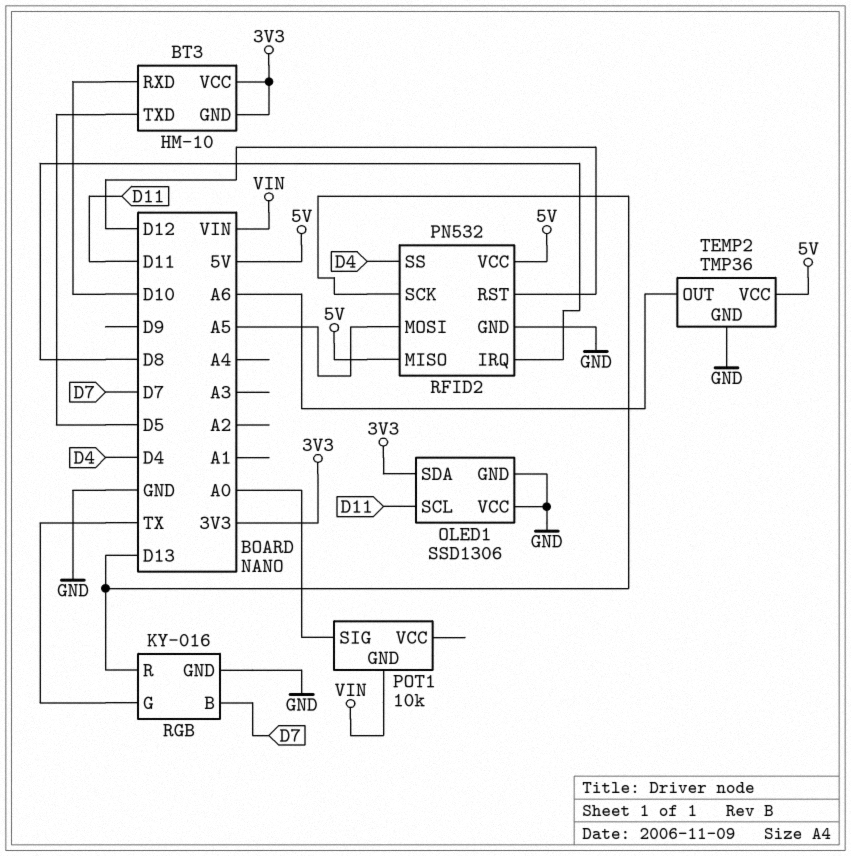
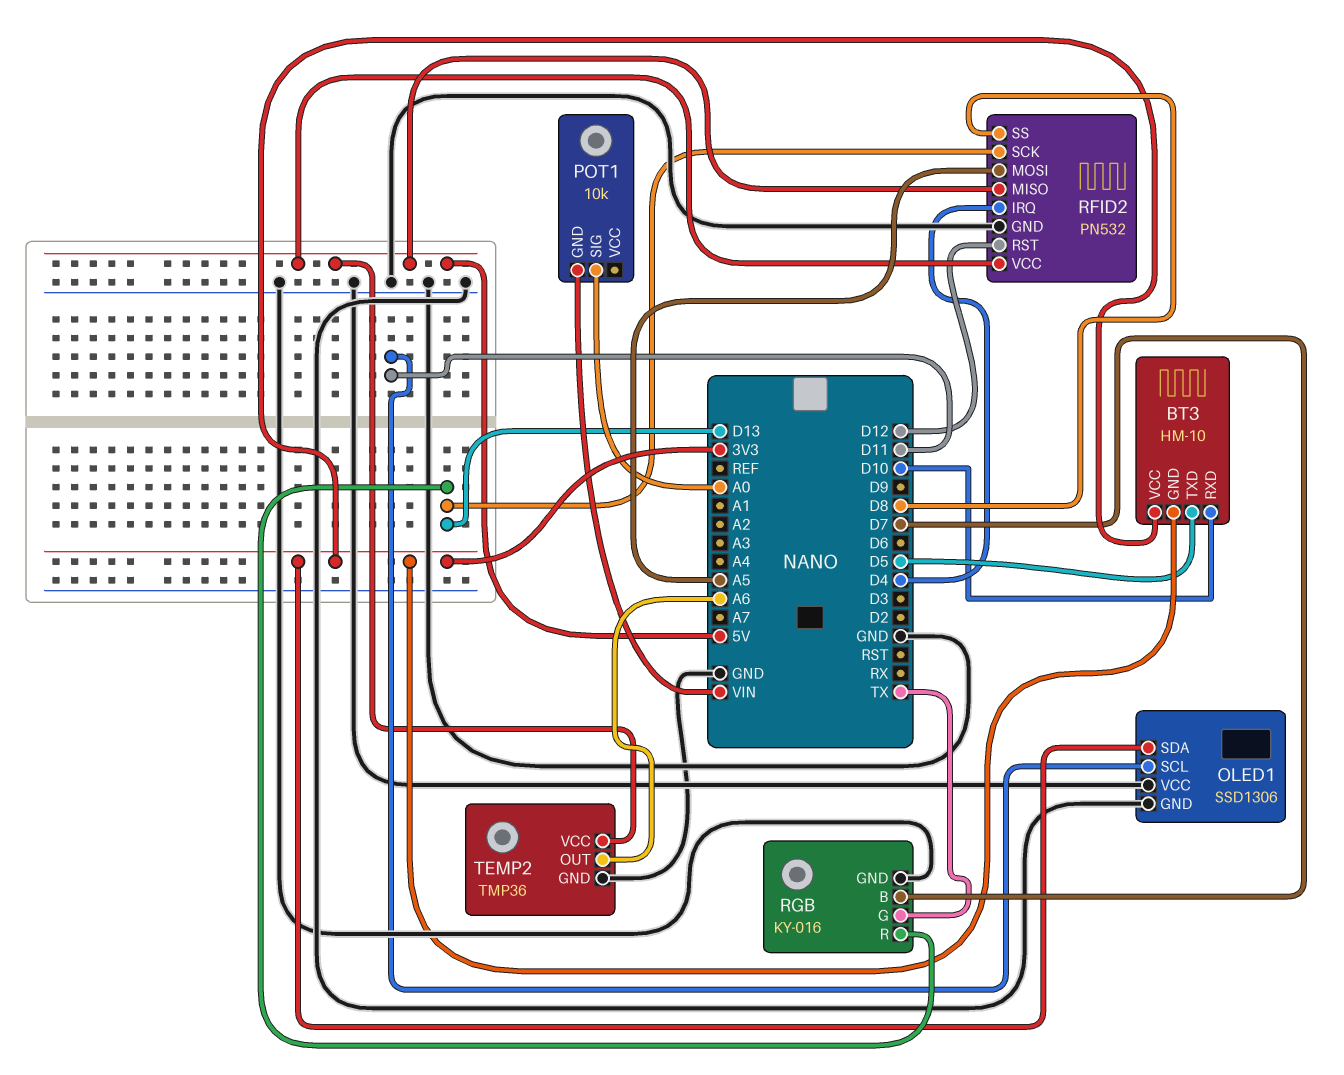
RFID2 pin IRQ: D8 -> D4
RFID2 pin SS: D4 -> D8

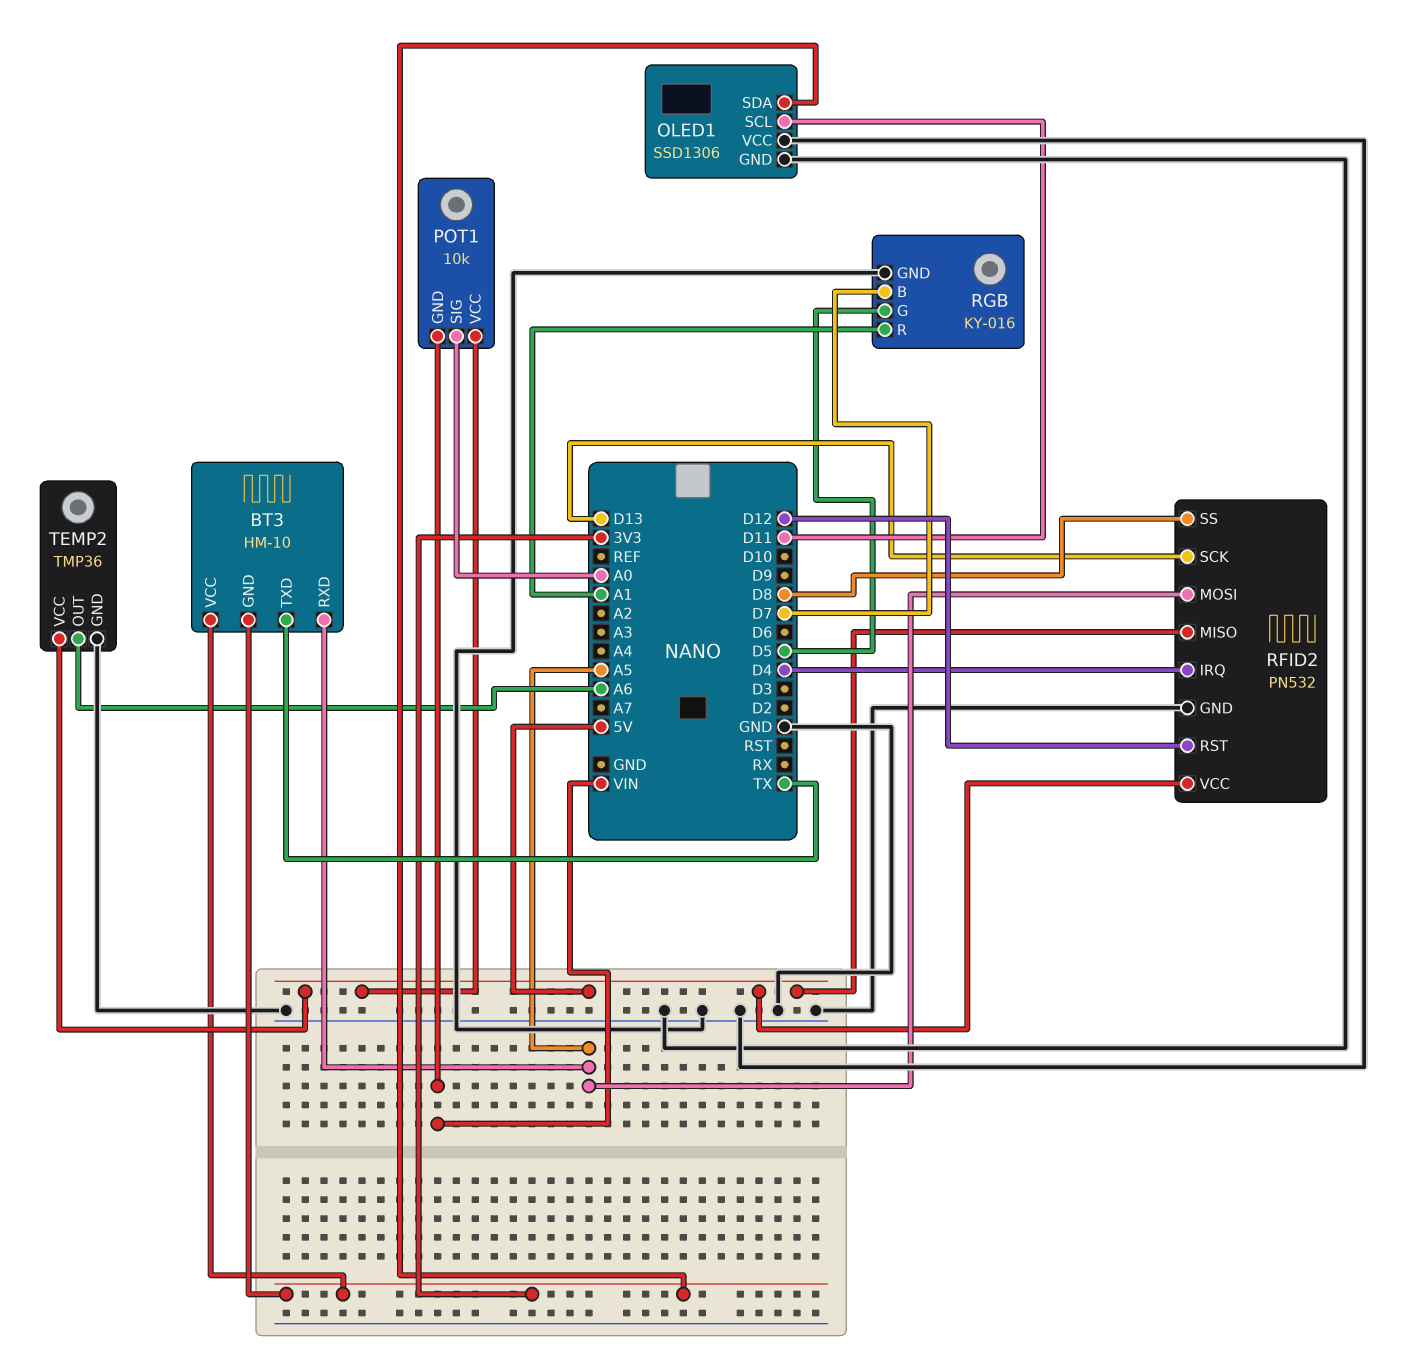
BT3 pin RXD: D10 -> A5
BT3 pin TXD: D5 -> TX
POT1 pin VCC: none -> 5V
RGB pin G: TX -> D5
RGB pin R: D13 -> A1

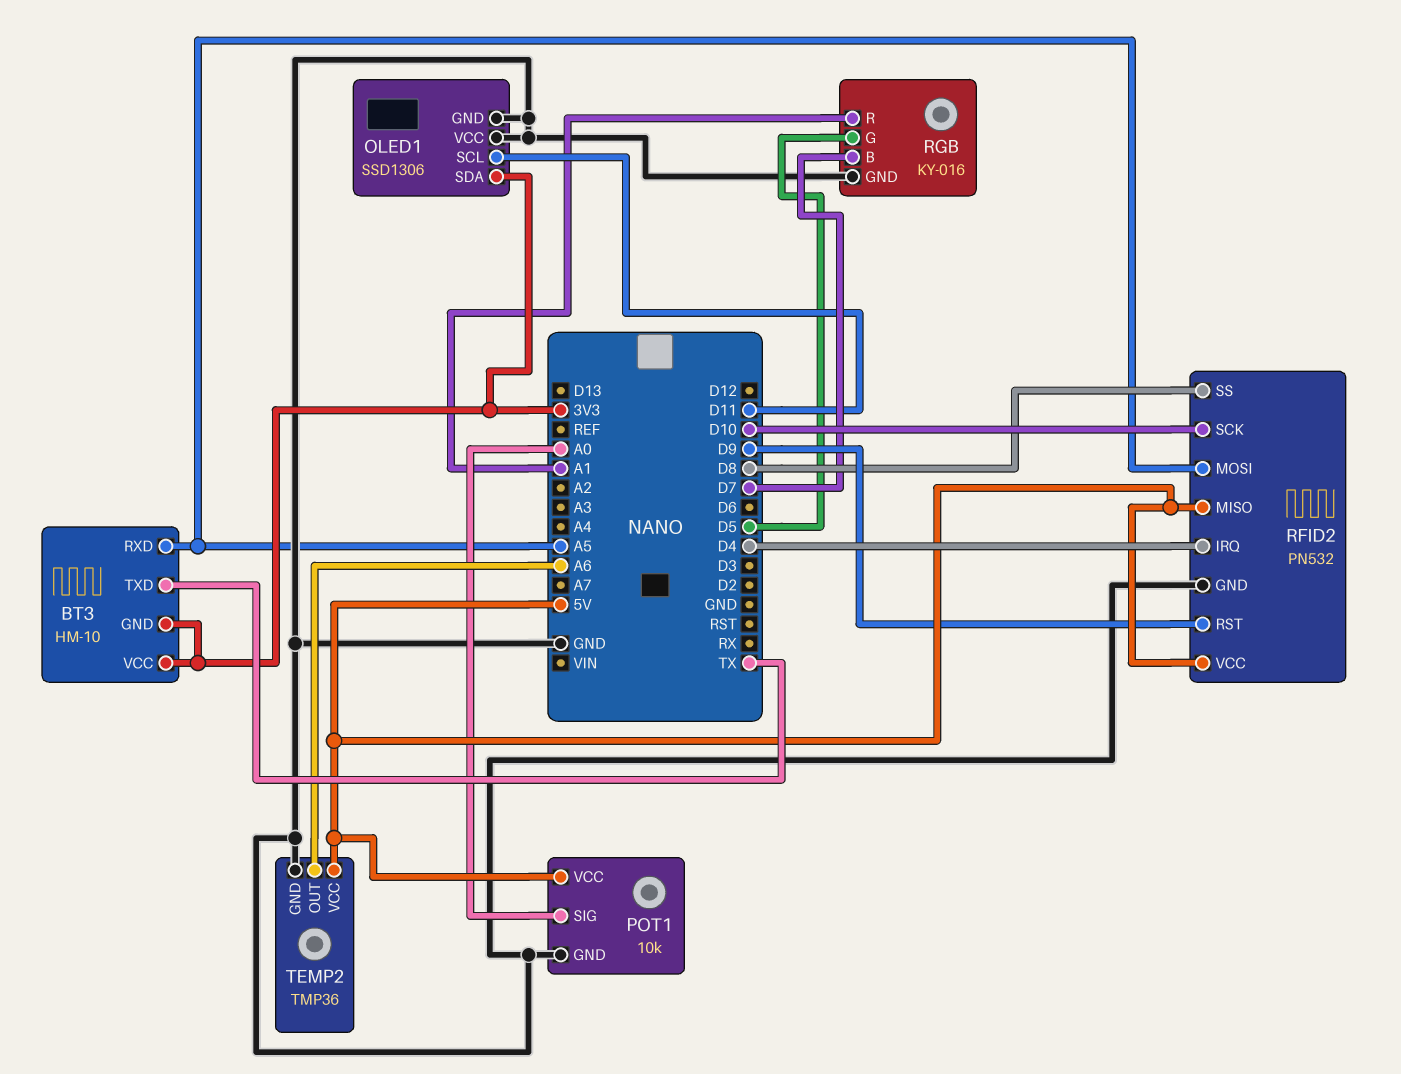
POT1 pin GND: VIN -> GND
RFID2 pin RST: D12 -> D9
RFID2 pin SCK: D13 -> D10

